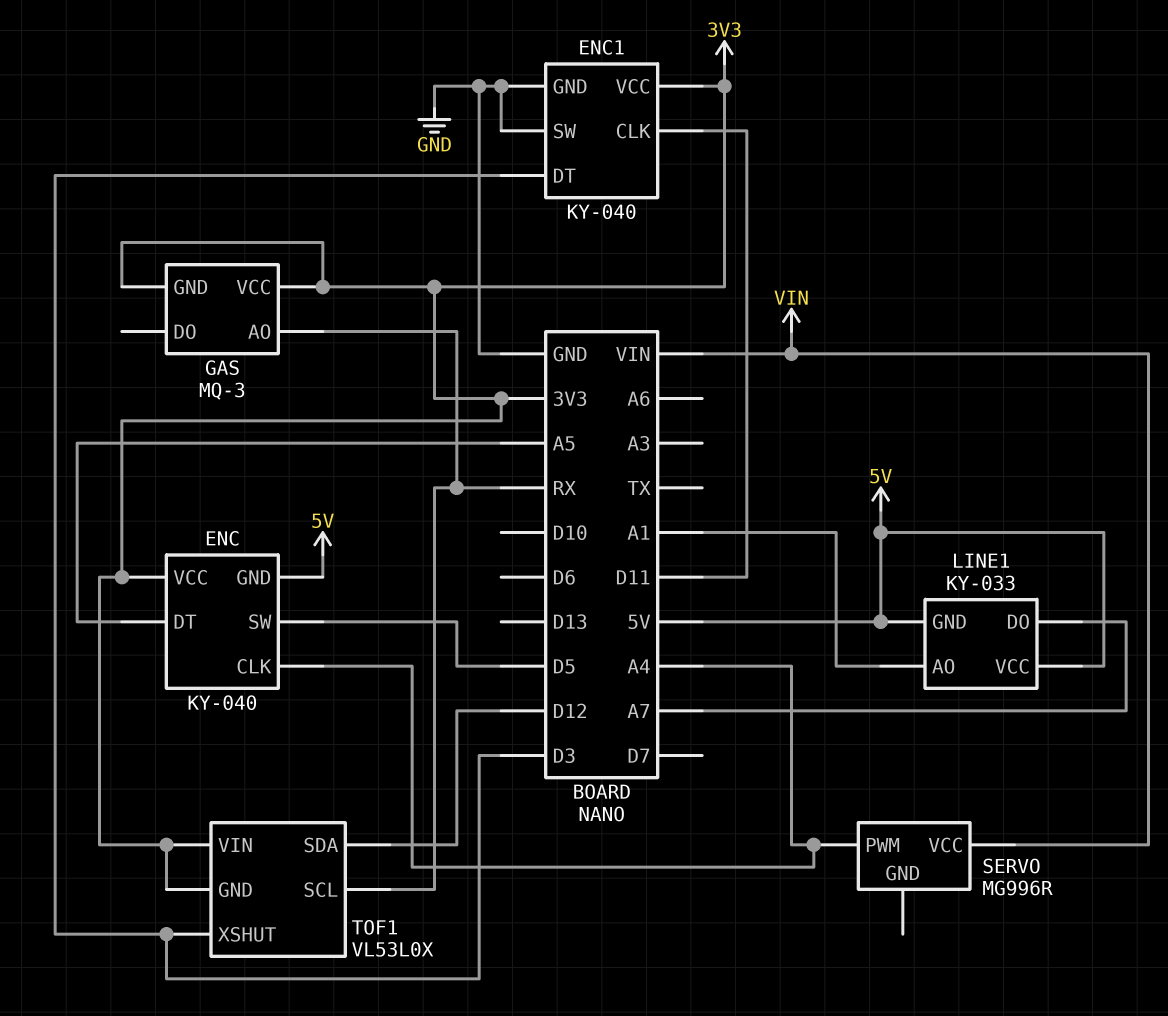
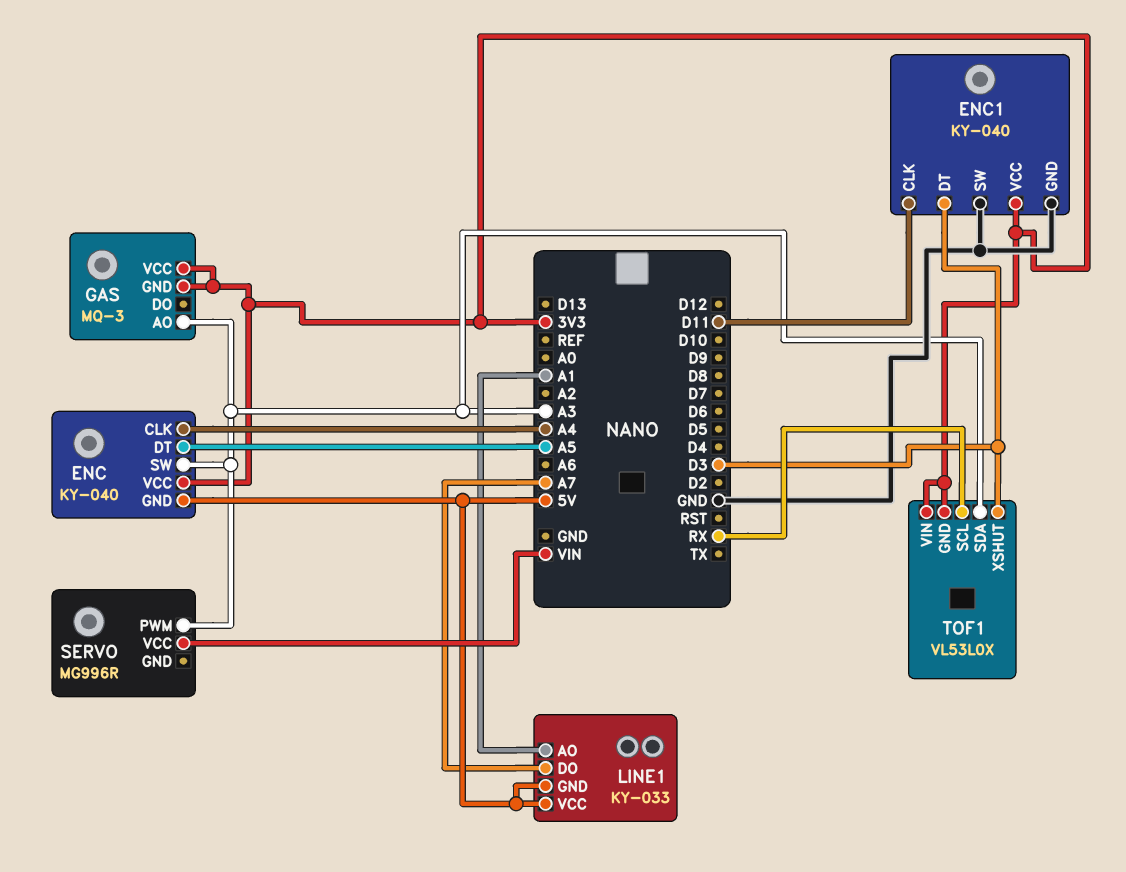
ENC pin SW: D5 -> A3
GAS pin AO: RX -> A3
SERVO pin PWM: A4 -> A3
TOF1 pin SDA: D12 -> A3

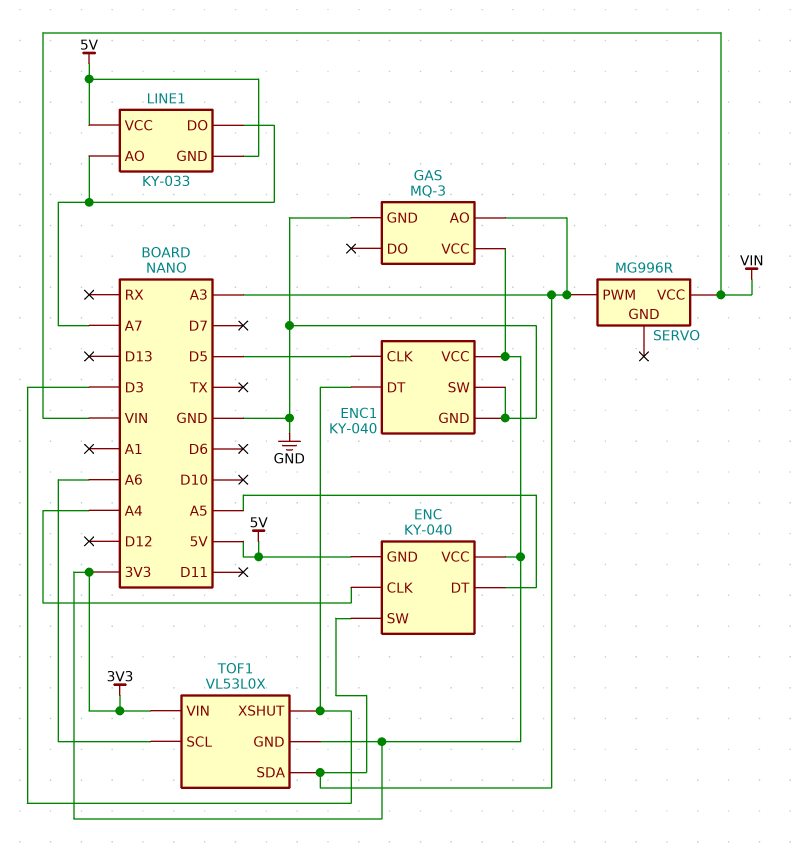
ENC1 pin CLK: D11 -> D5
GAS pin GND: 3V3 -> GND
LINE1 pin AO: A1 -> A7
TOF1 pin SCL: RX -> A6

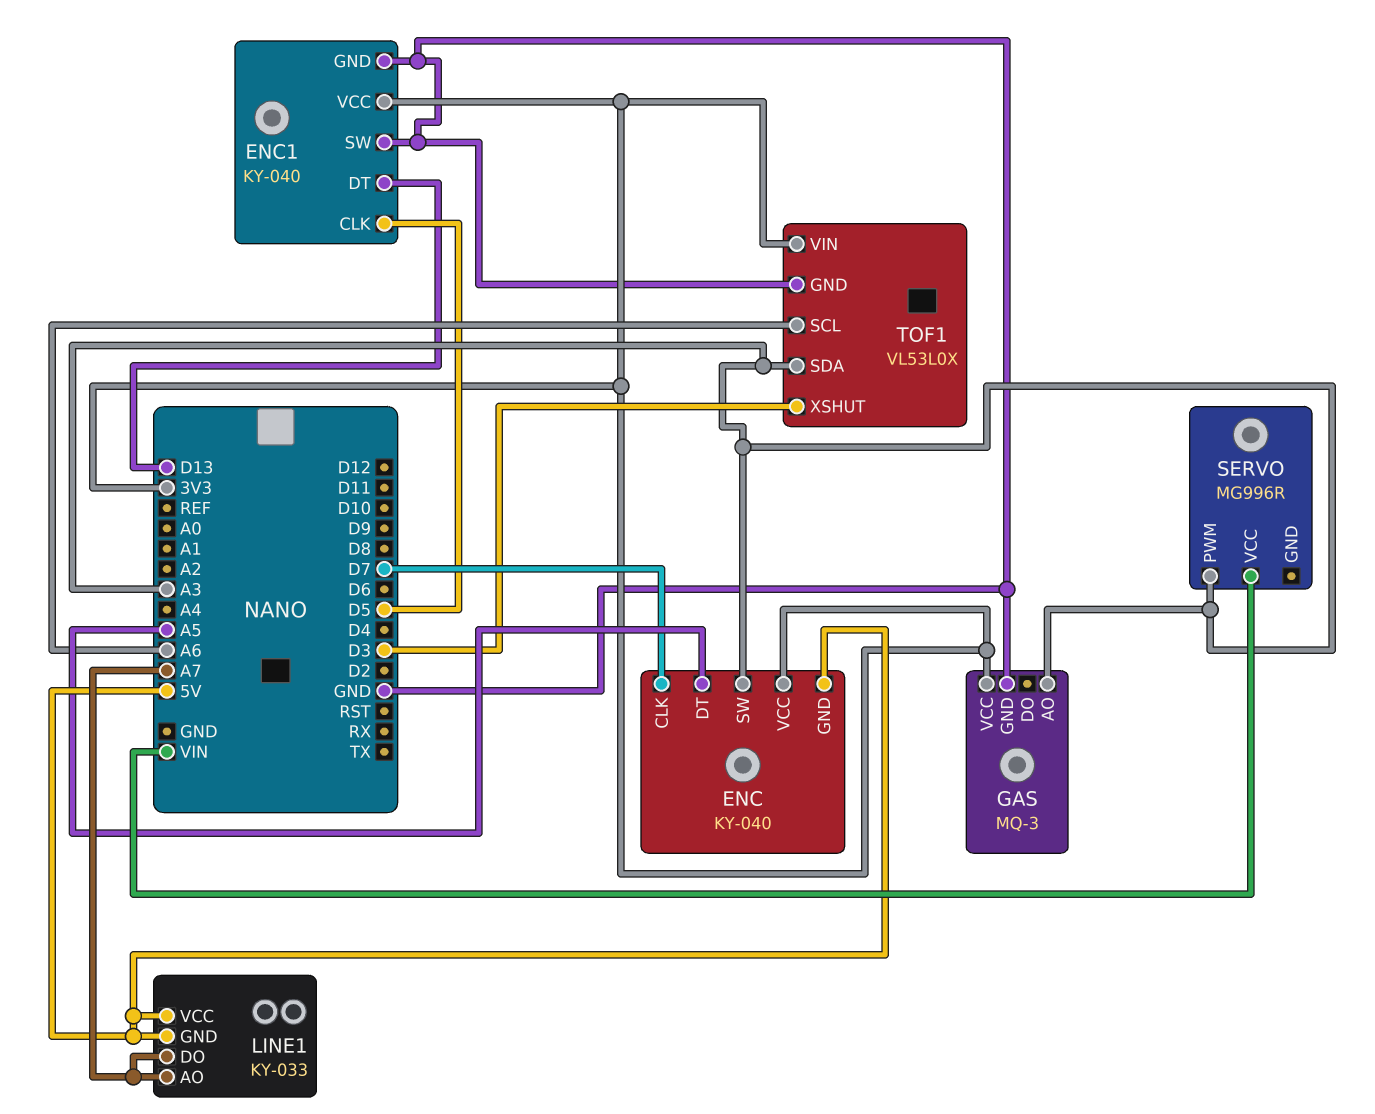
ENC pin CLK: A4 -> D7
ENC1 pin DT: D3 -> D13
TOF1 pin GND: 3V3 -> GND

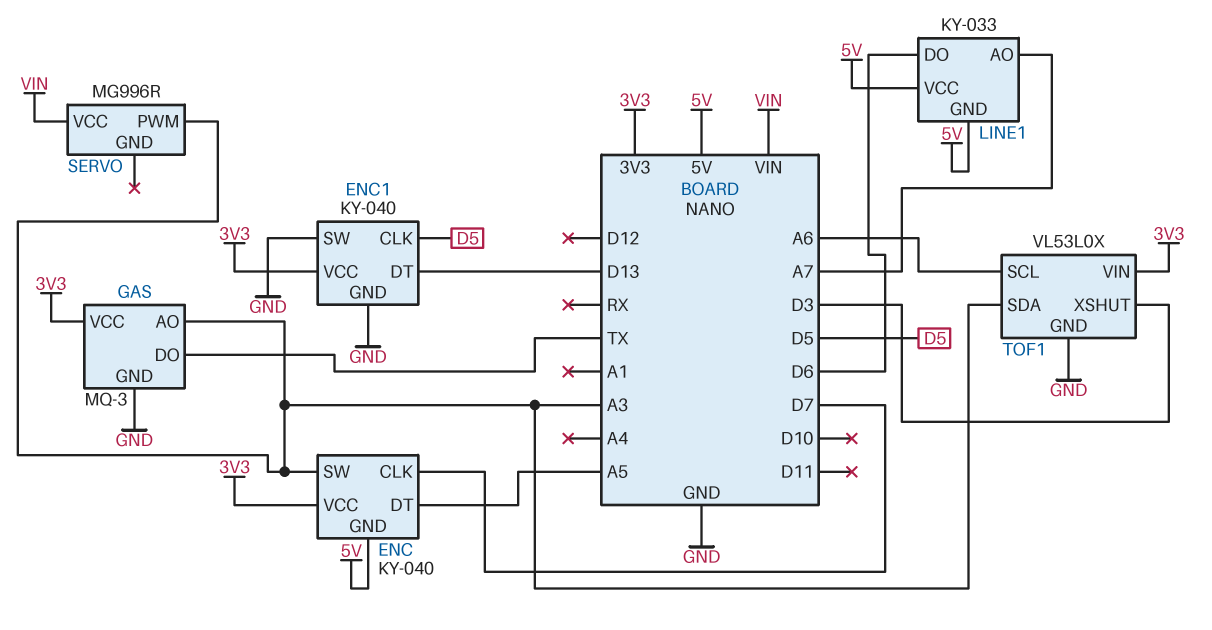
GAS pin DO: none -> TX
LINE1 pin DO: A7 -> D6

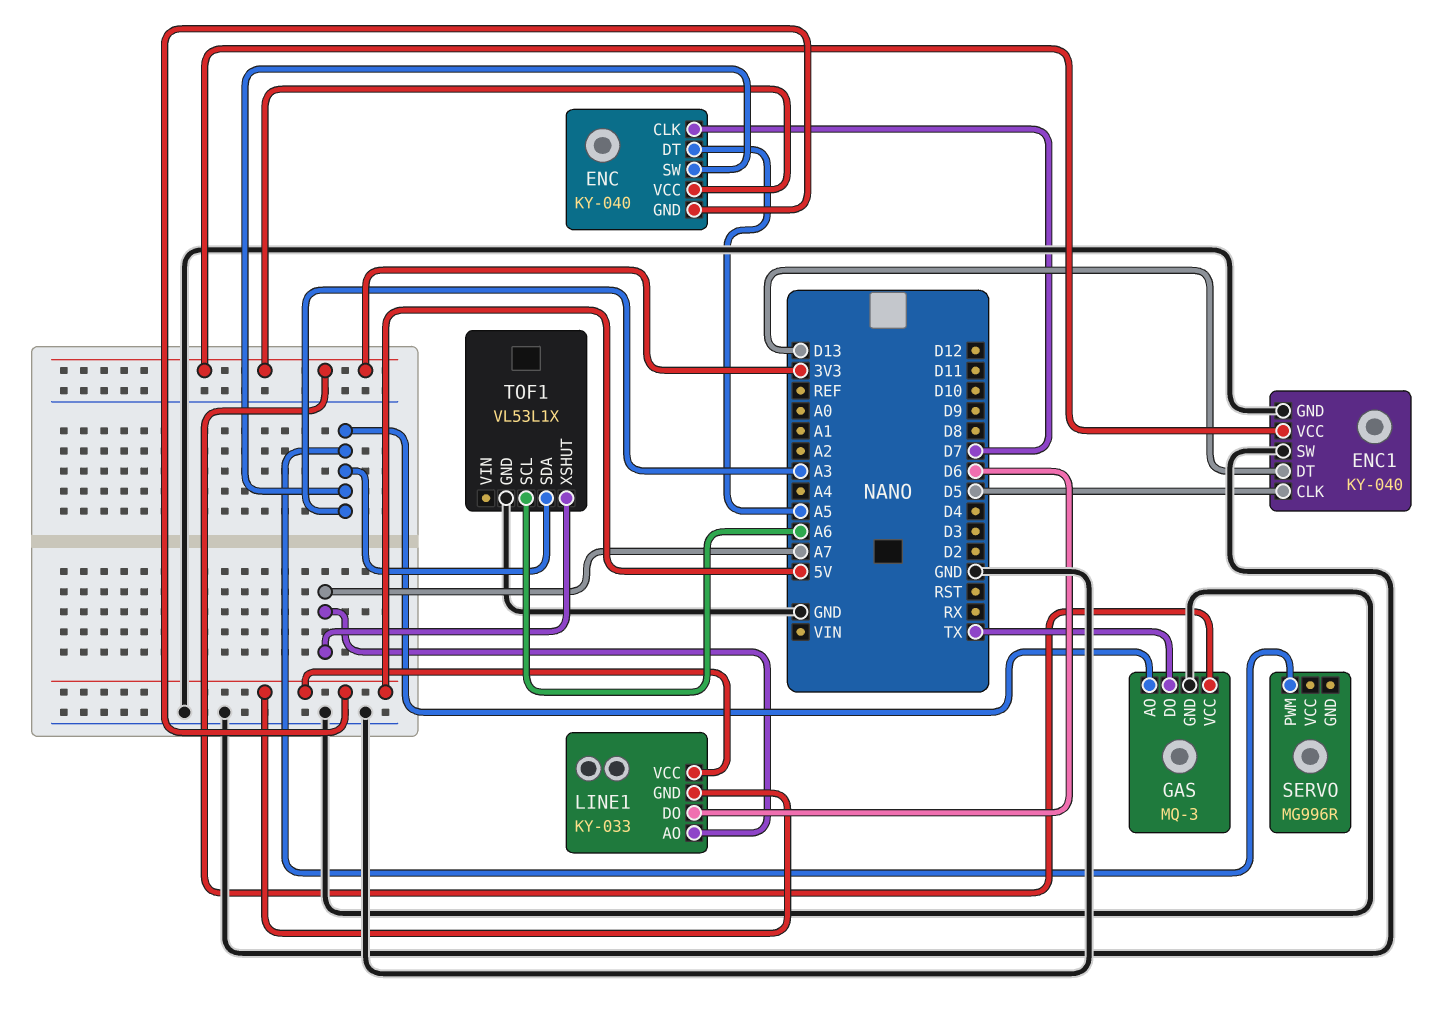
SERVO pin VCC: VIN -> none
TOF1: VL53L0X -> VL53L1X
TOF1 pin VIN: 3V3 -> none
TOF1 pin XSHUT: D3 -> A7

